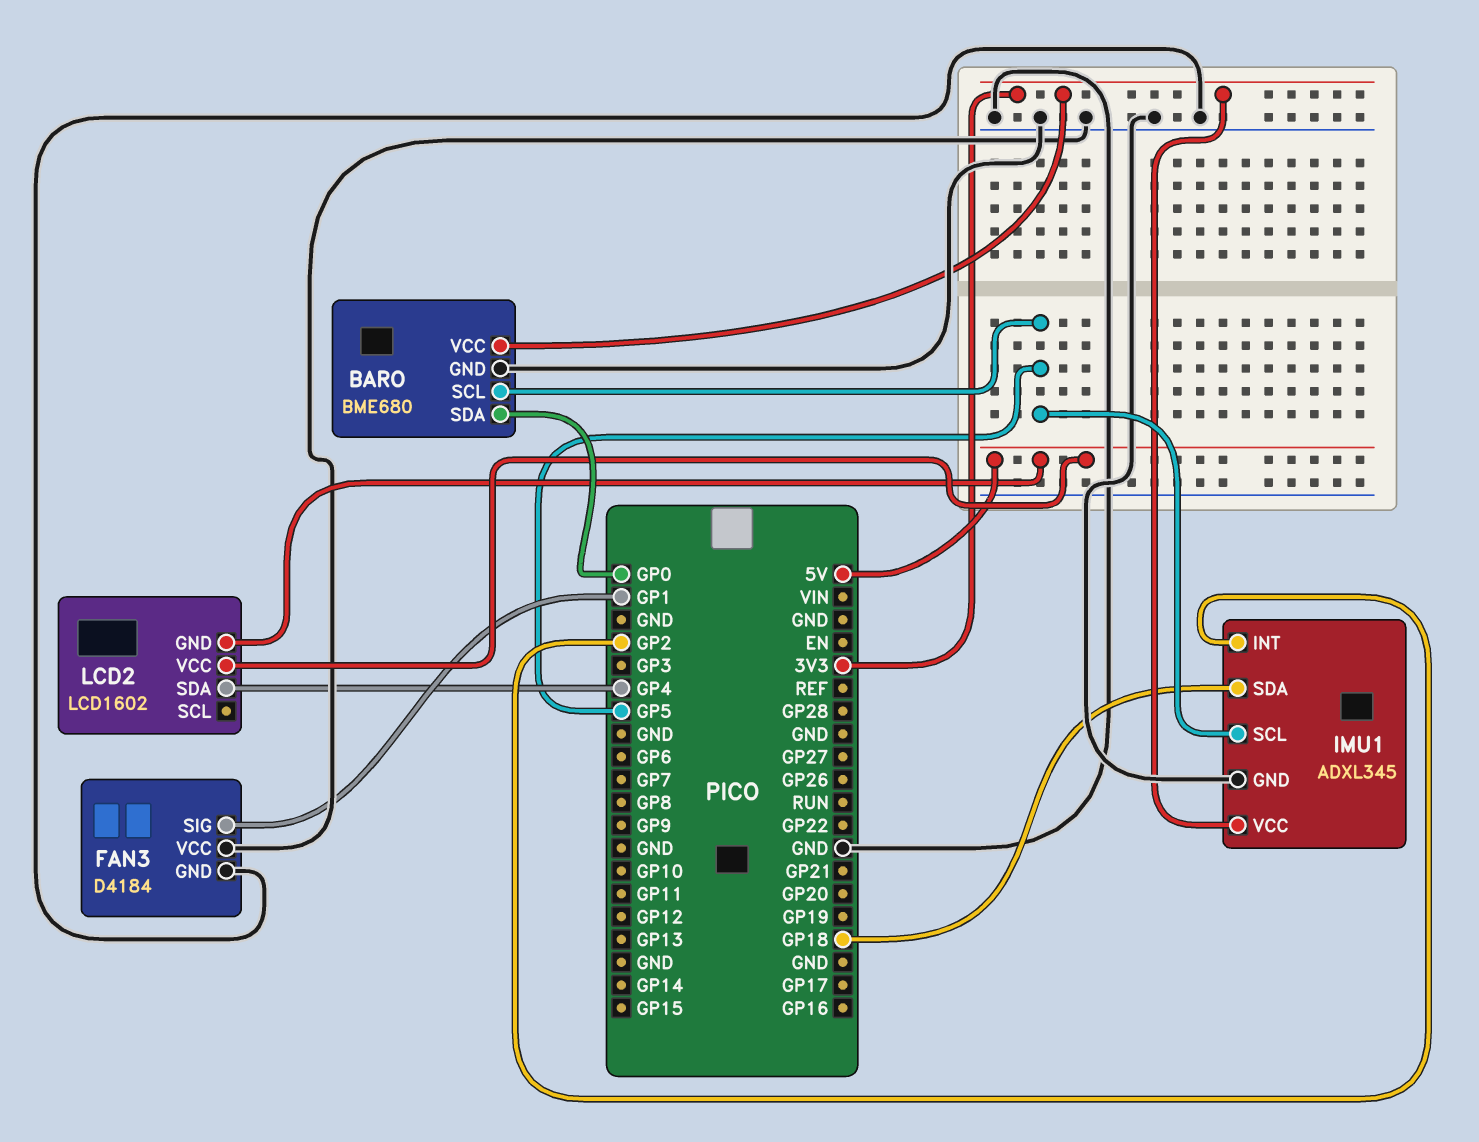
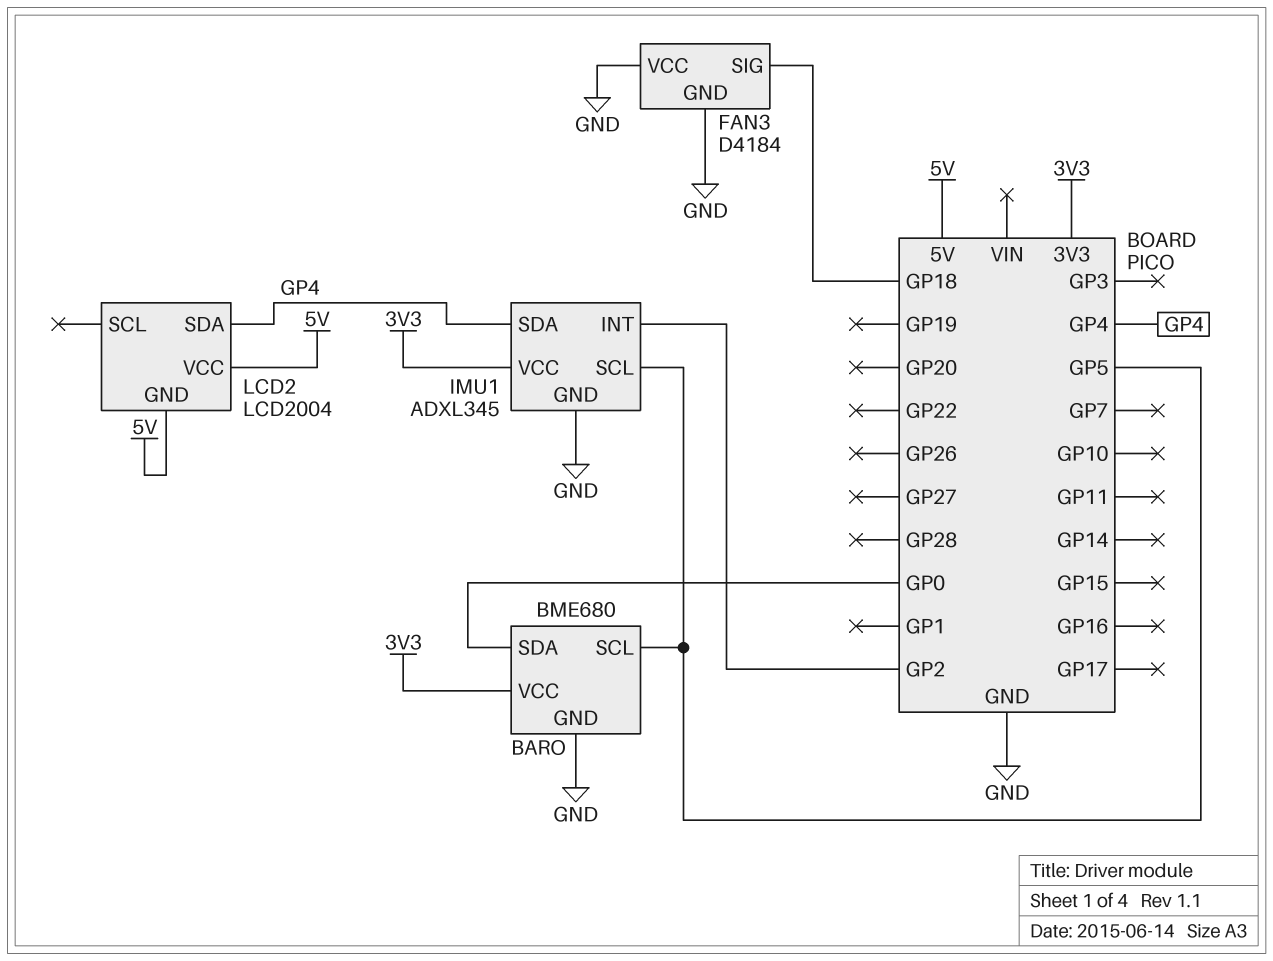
FAN3 pin SIG: GP1 -> GP18
IMU1 pin SDA: GP18 -> GP4
LCD2: LCD1602 -> LCD2004

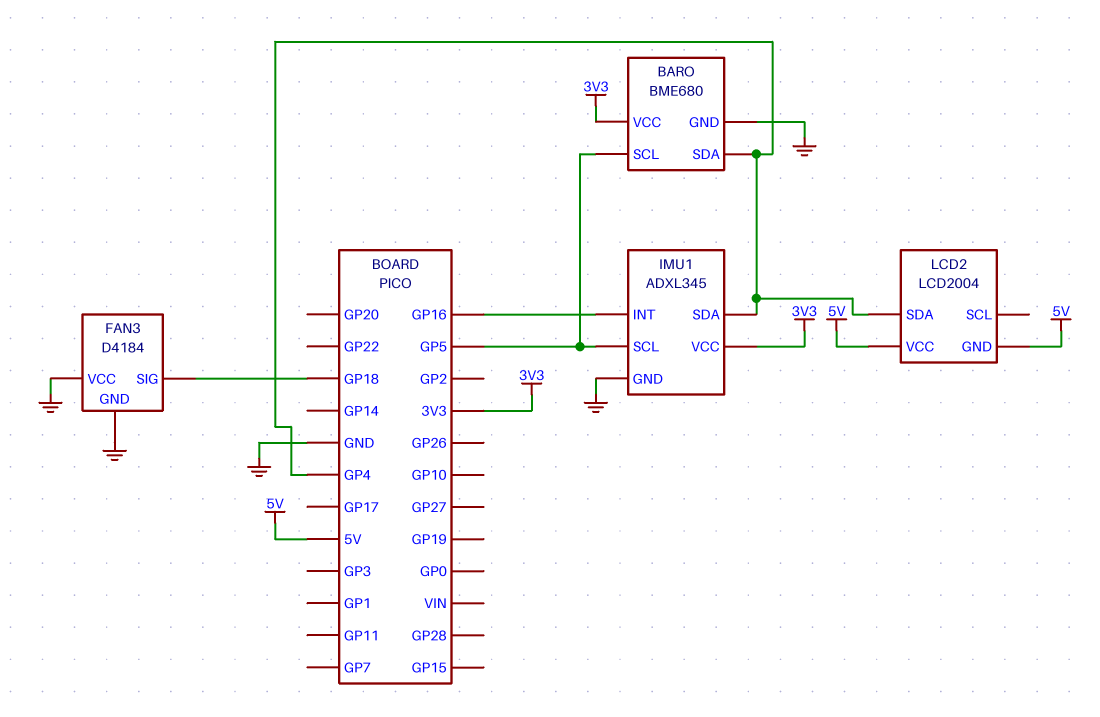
BARO pin SDA: GP0 -> GP4
IMU1 pin INT: GP2 -> GP16

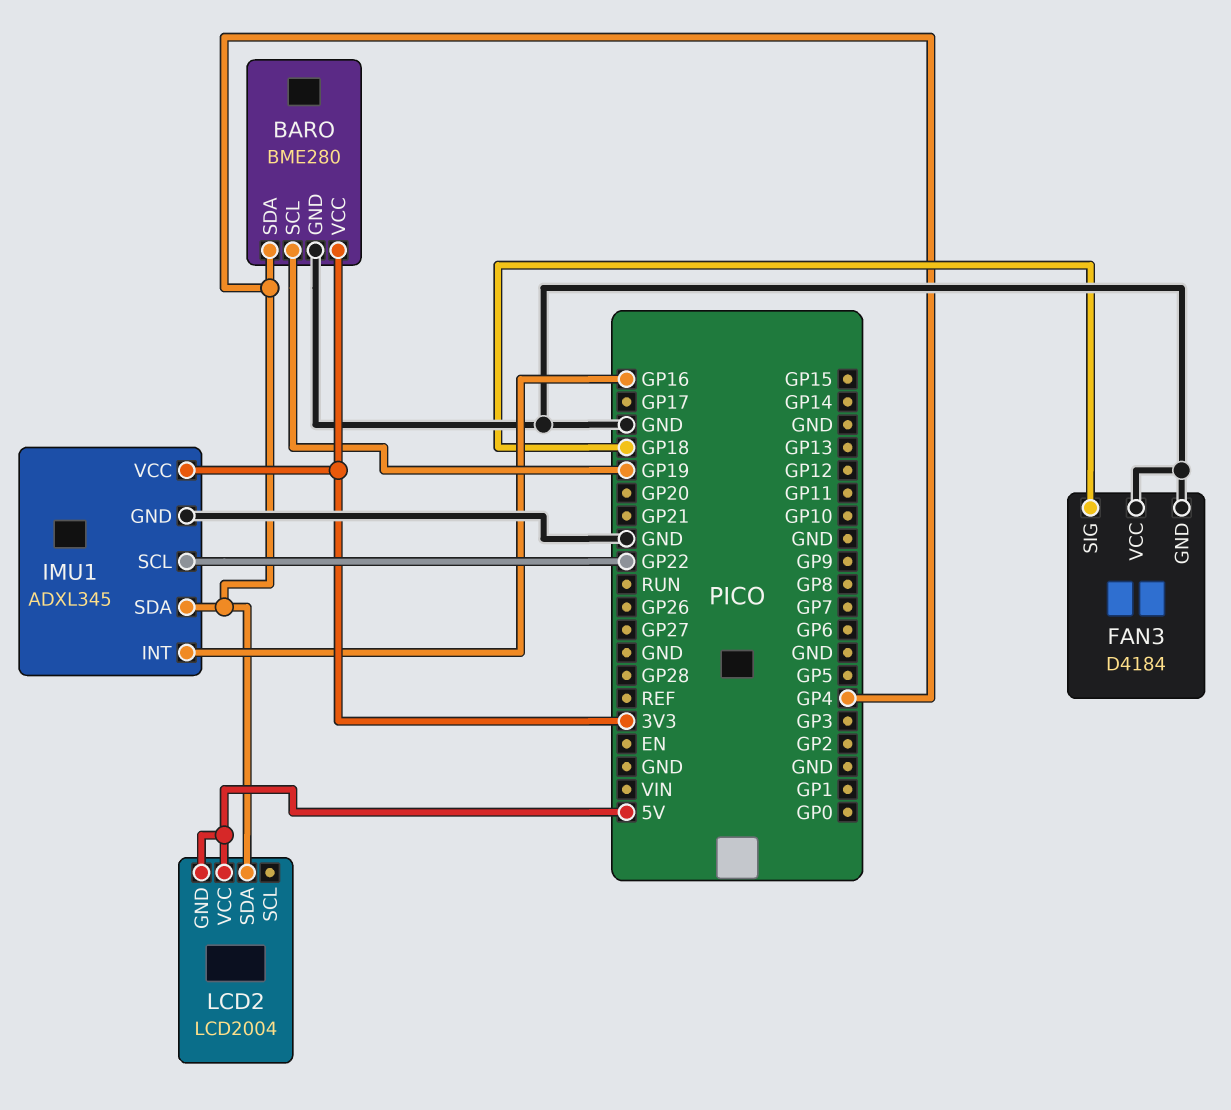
BARO: BME680 -> BME280
BARO pin SCL: GP5 -> GP19
IMU1 pin SCL: GP5 -> GP22

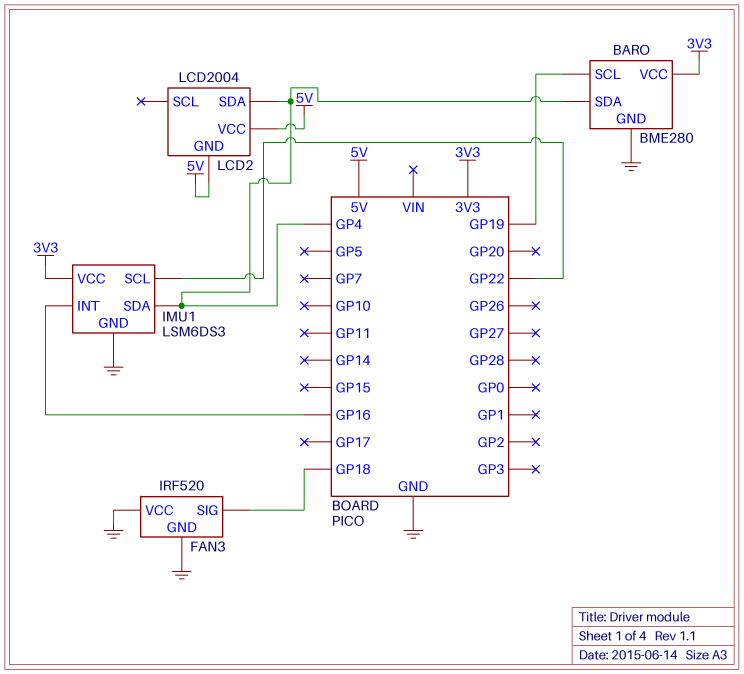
FAN3: D4184 -> IRF520
IMU1: ADXL345 -> LSM6DS3

